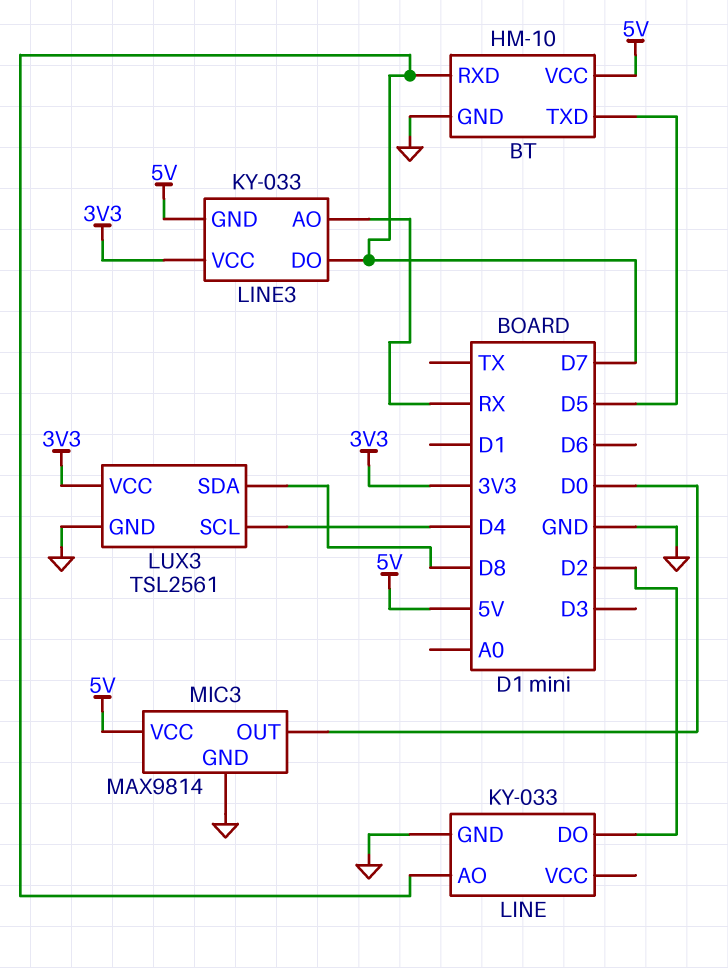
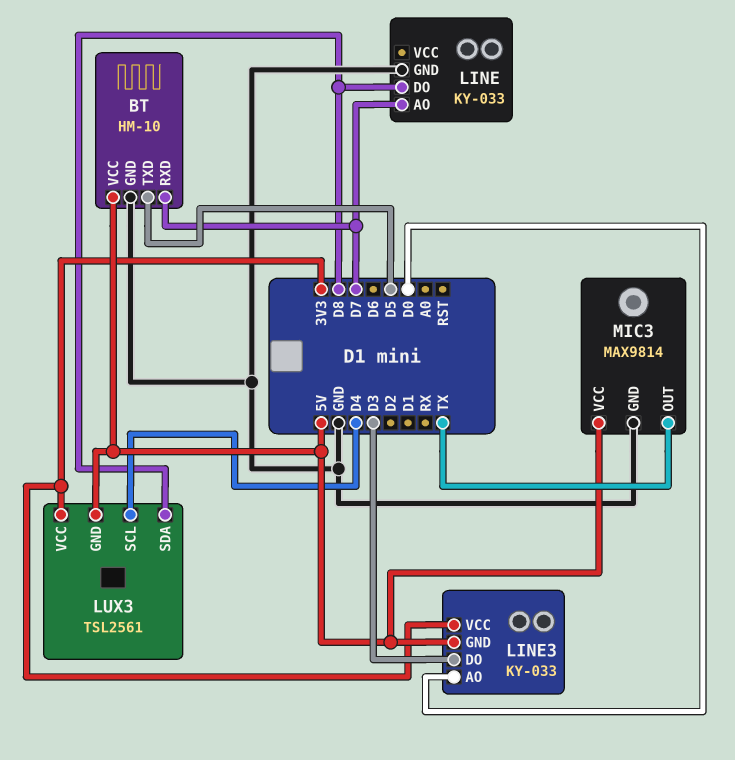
LINE pin DO: D2 -> D8
LINE3 pin AO: RX -> D0
LINE3 pin DO: D7 -> D3
LUX3 pin GND: GND -> 5V
MIC3 pin OUT: D0 -> TX

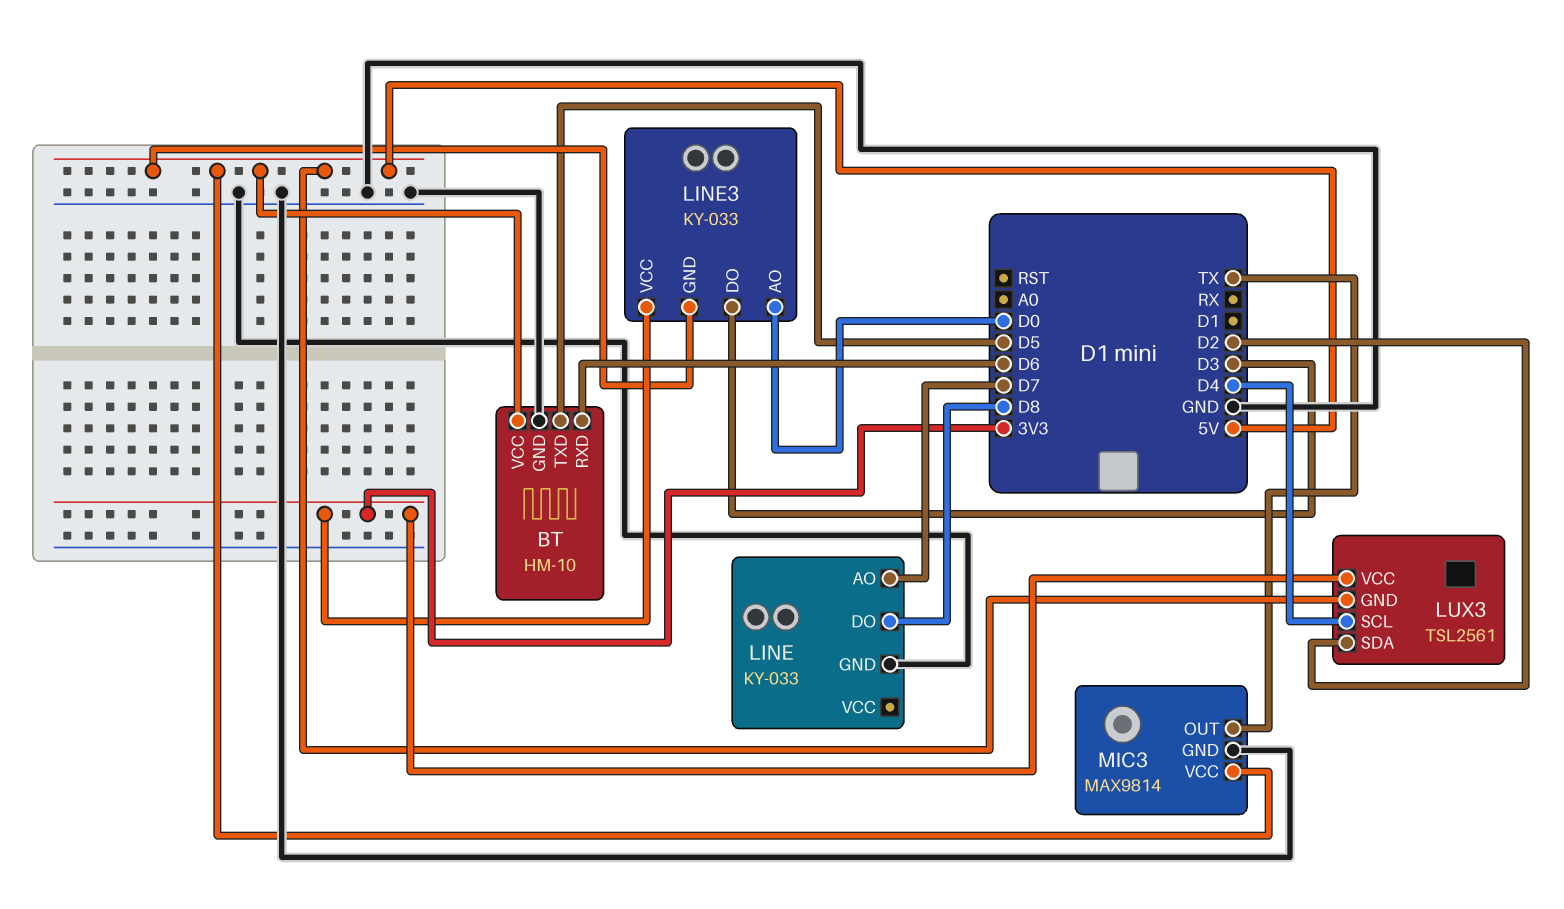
BT pin RXD: D7 -> D6
LUX3 pin SDA: D8 -> D2

